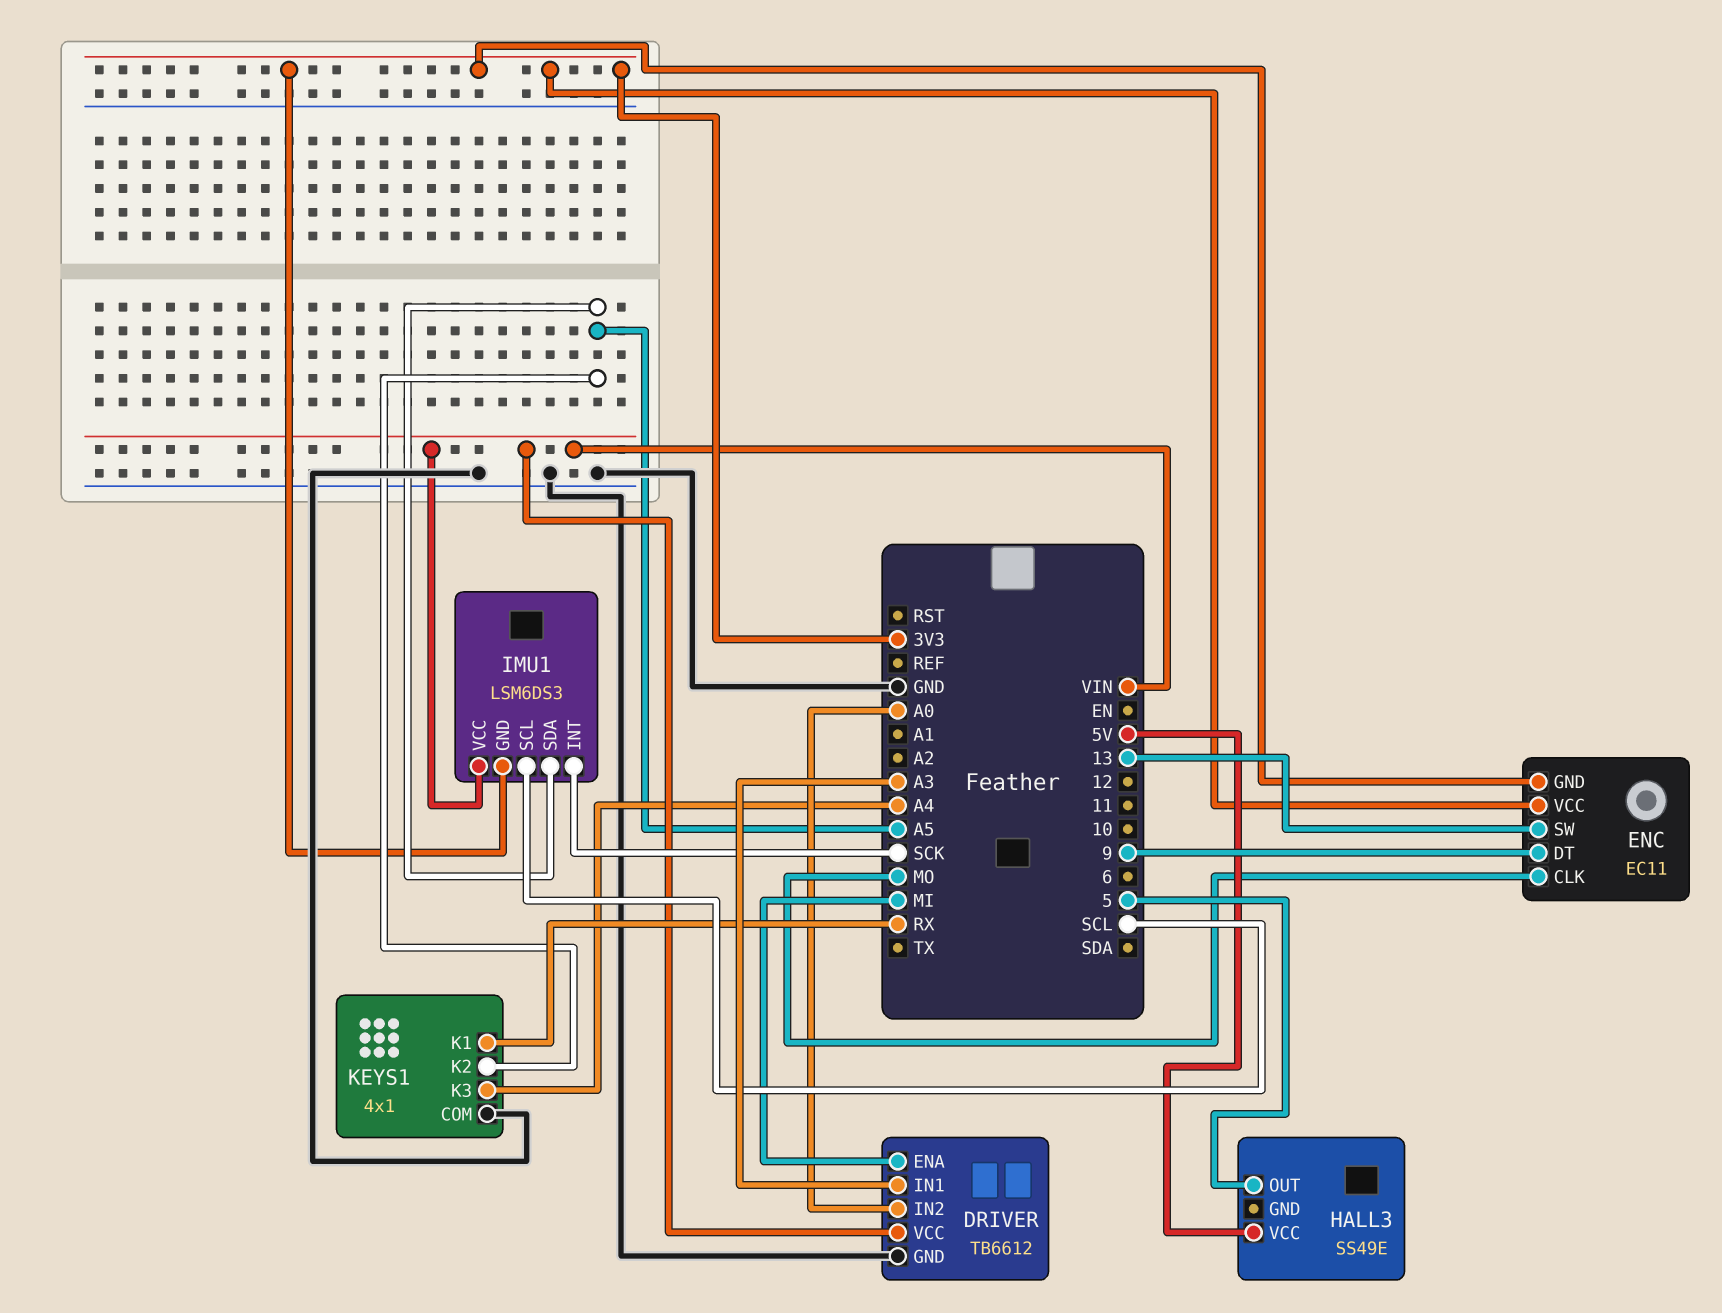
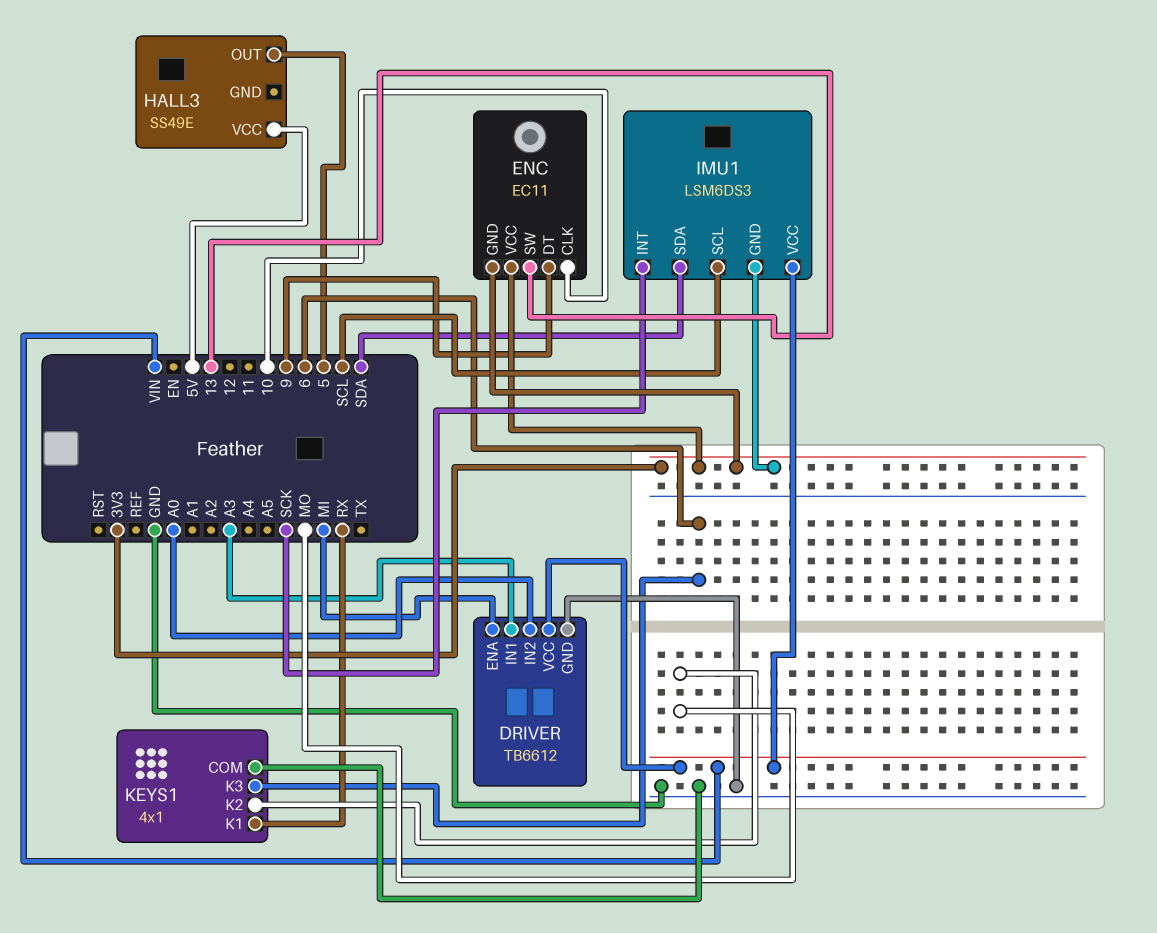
ENC pin CLK: MO -> 10
IMU1 pin SDA: A5 -> SDA
KEYS1 pin K2: A5 -> MO
KEYS1 pin K3: A4 -> 6

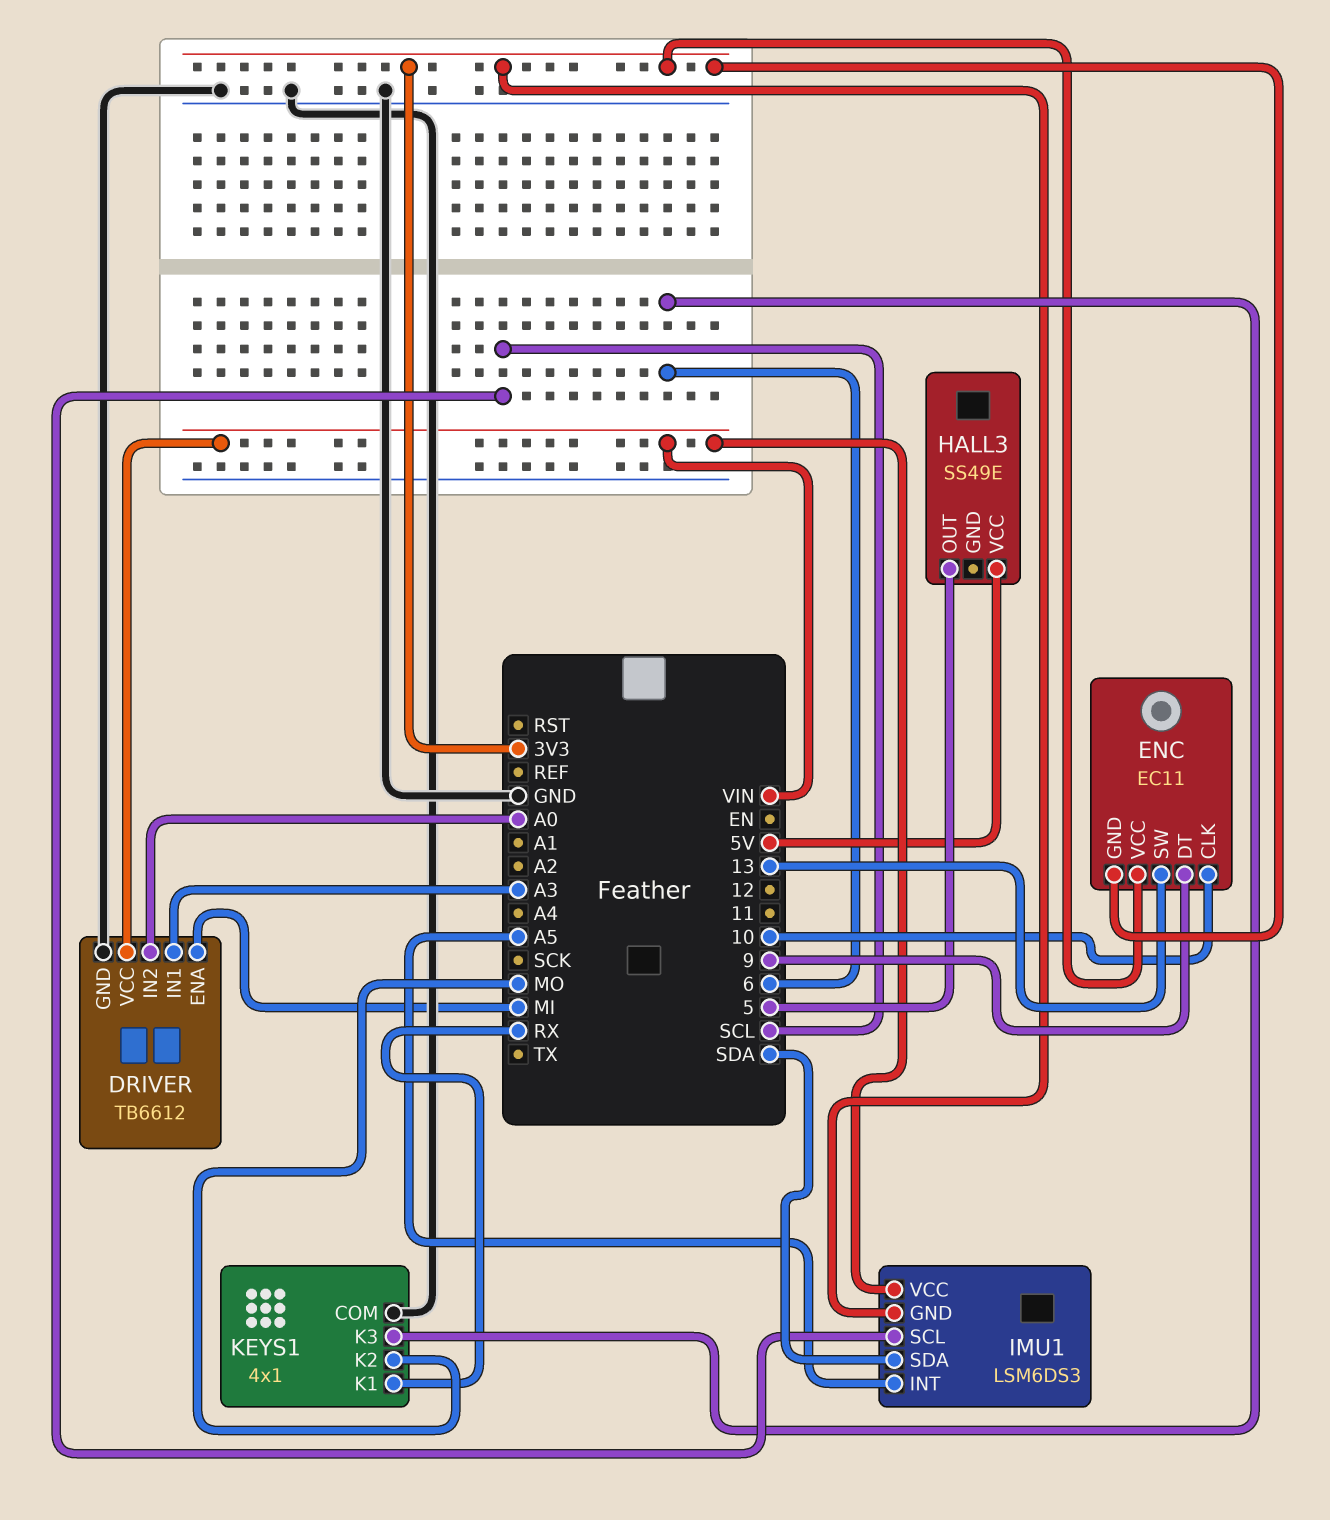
IMU1 pin INT: SCK -> A5

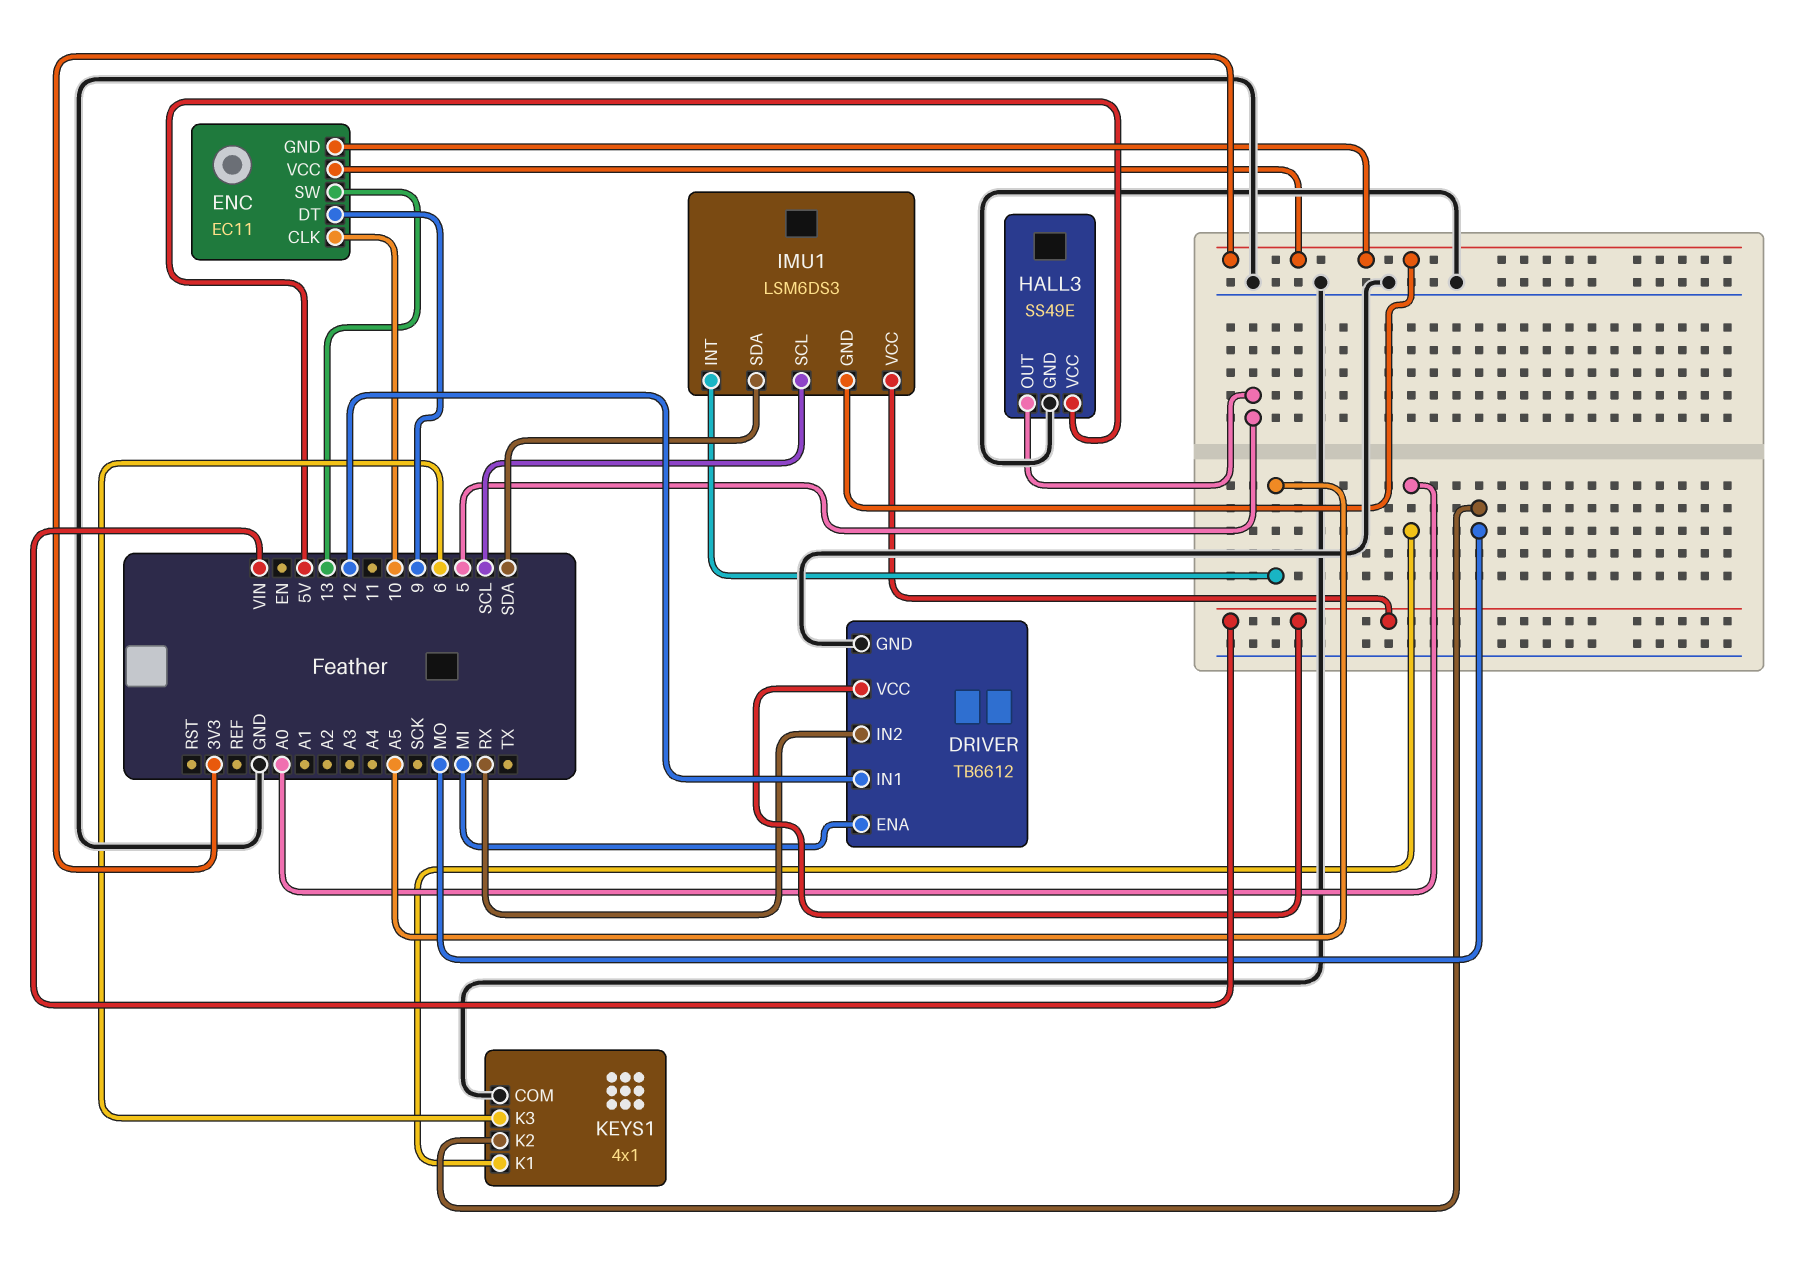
DRIVER pin IN1: A3 -> 12
DRIVER pin IN2: A0 -> RX
HALL3 pin GND: none -> GND
KEYS1 pin K1: RX -> A0

